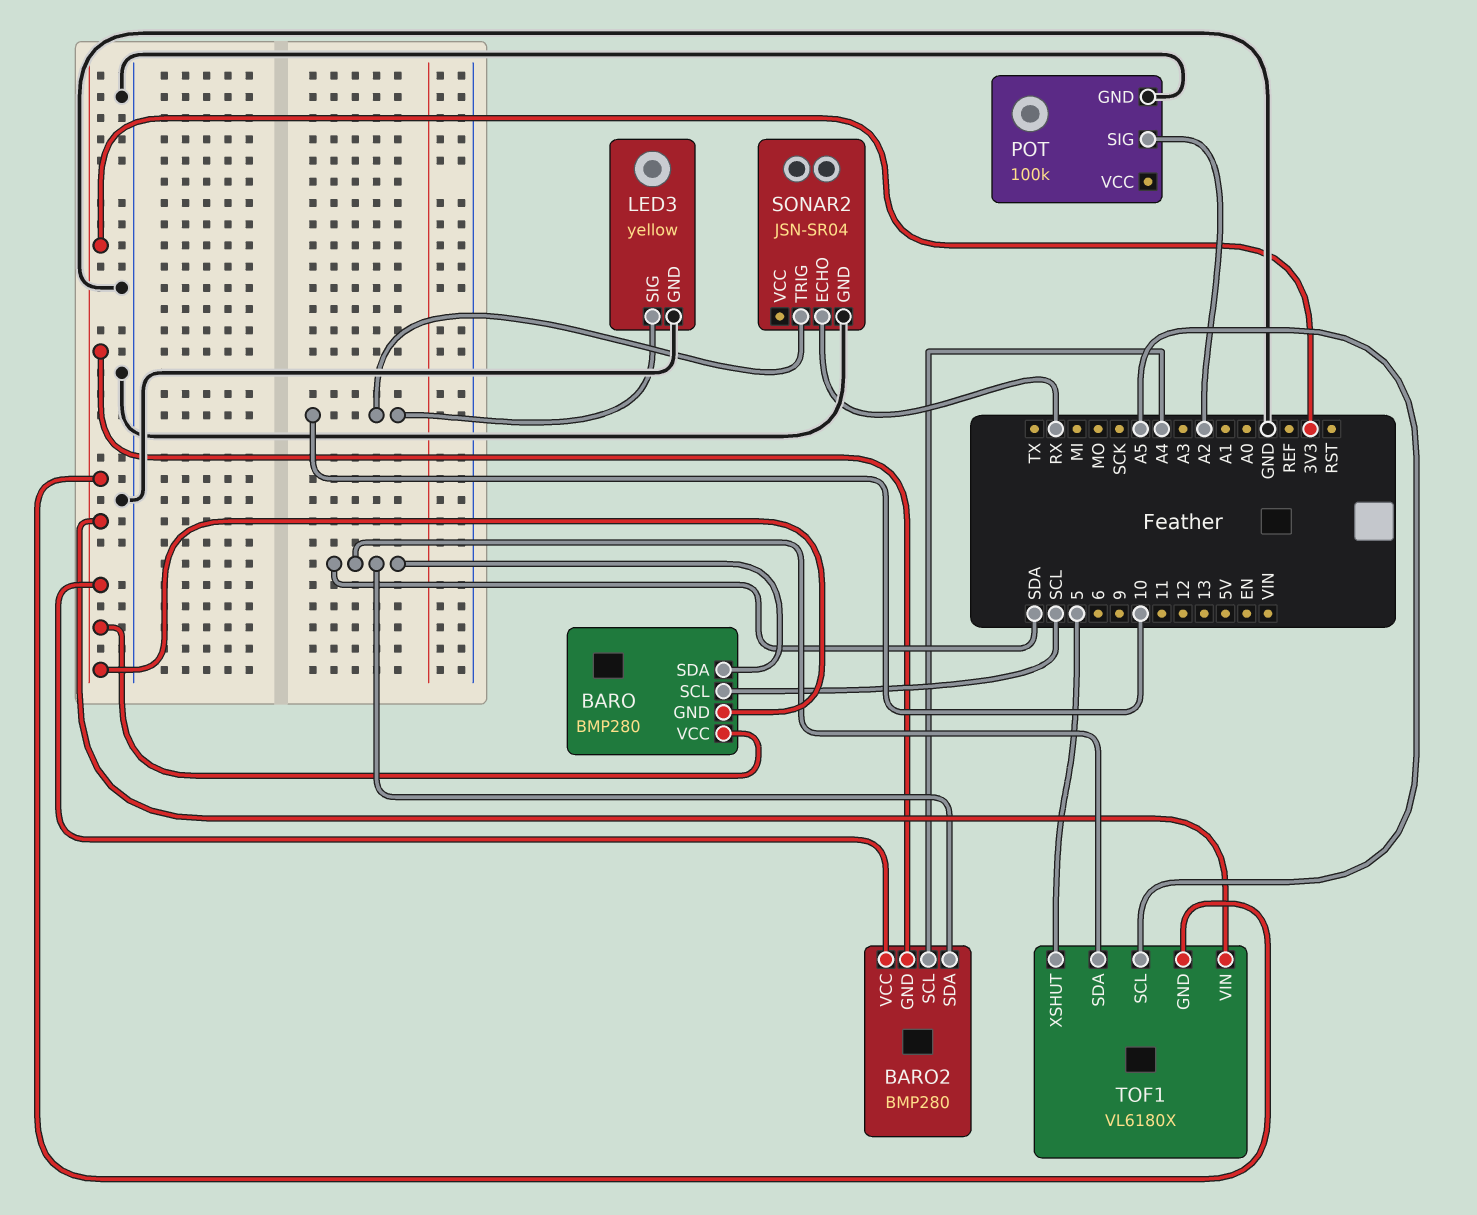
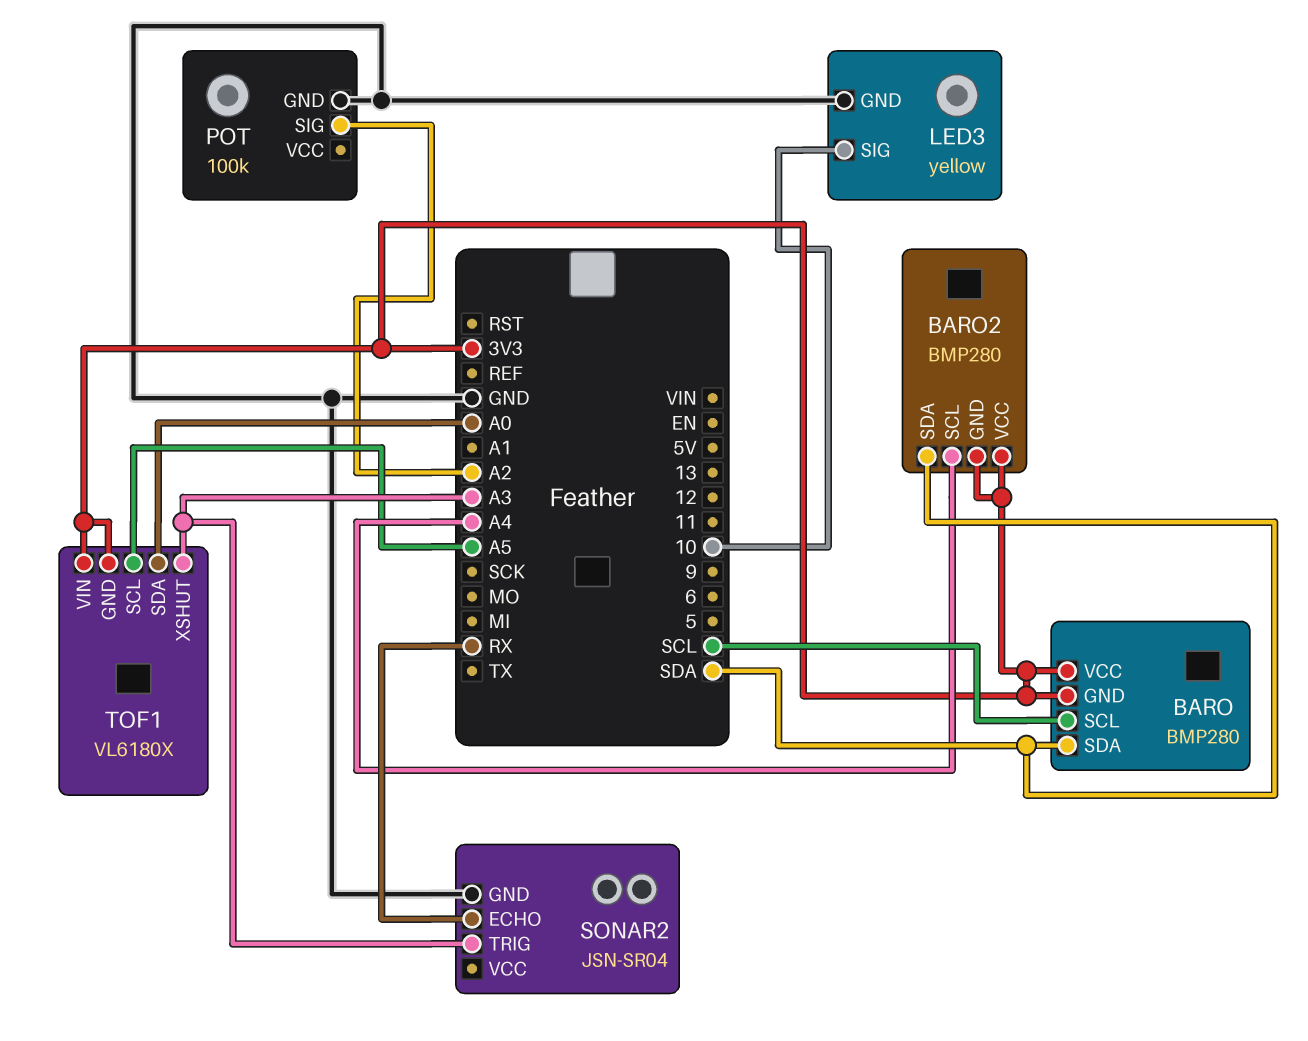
SONAR2 pin TRIG: 10 -> A3
TOF1 pin SDA: SDA -> A0
TOF1 pin XSHUT: 5 -> A3

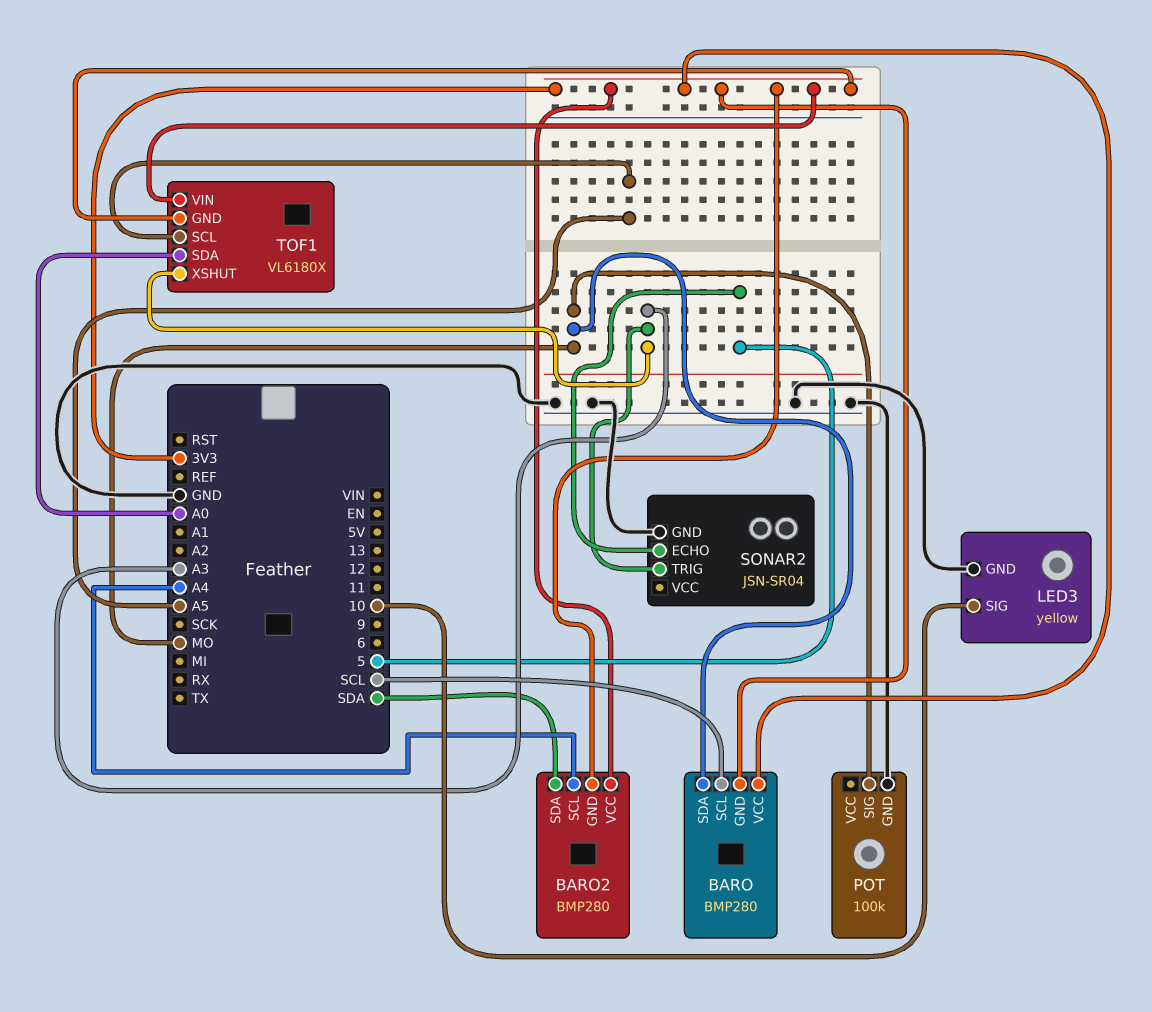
BARO pin SDA: SDA -> MO
POT pin SIG: A2 -> MO
SONAR2 pin ECHO: RX -> 5

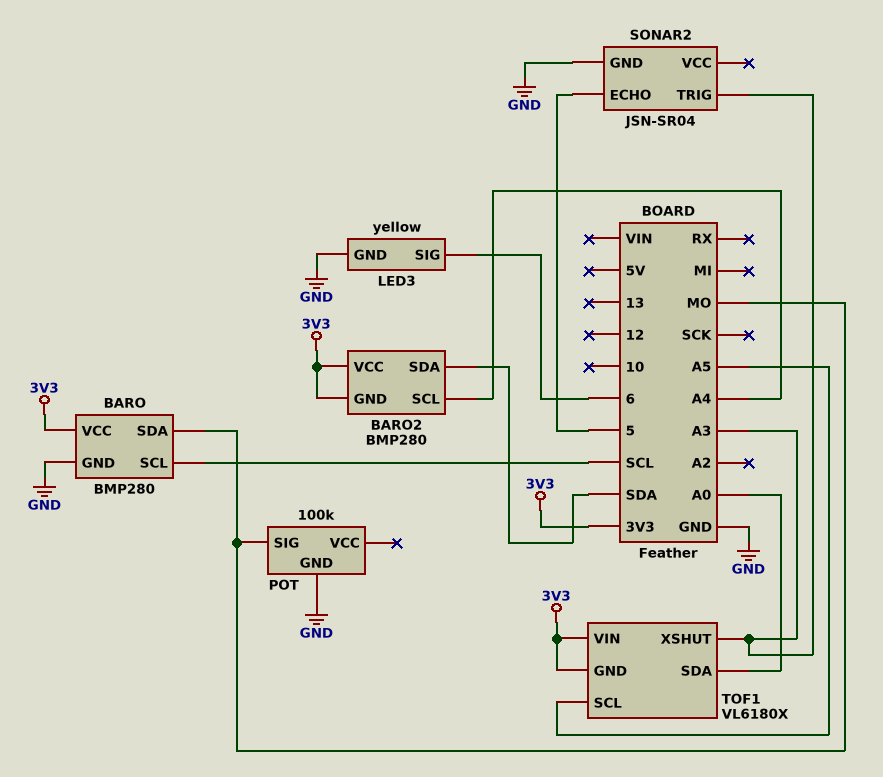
BARO pin GND: 3V3 -> GND
LED3 pin SIG: 10 -> 6

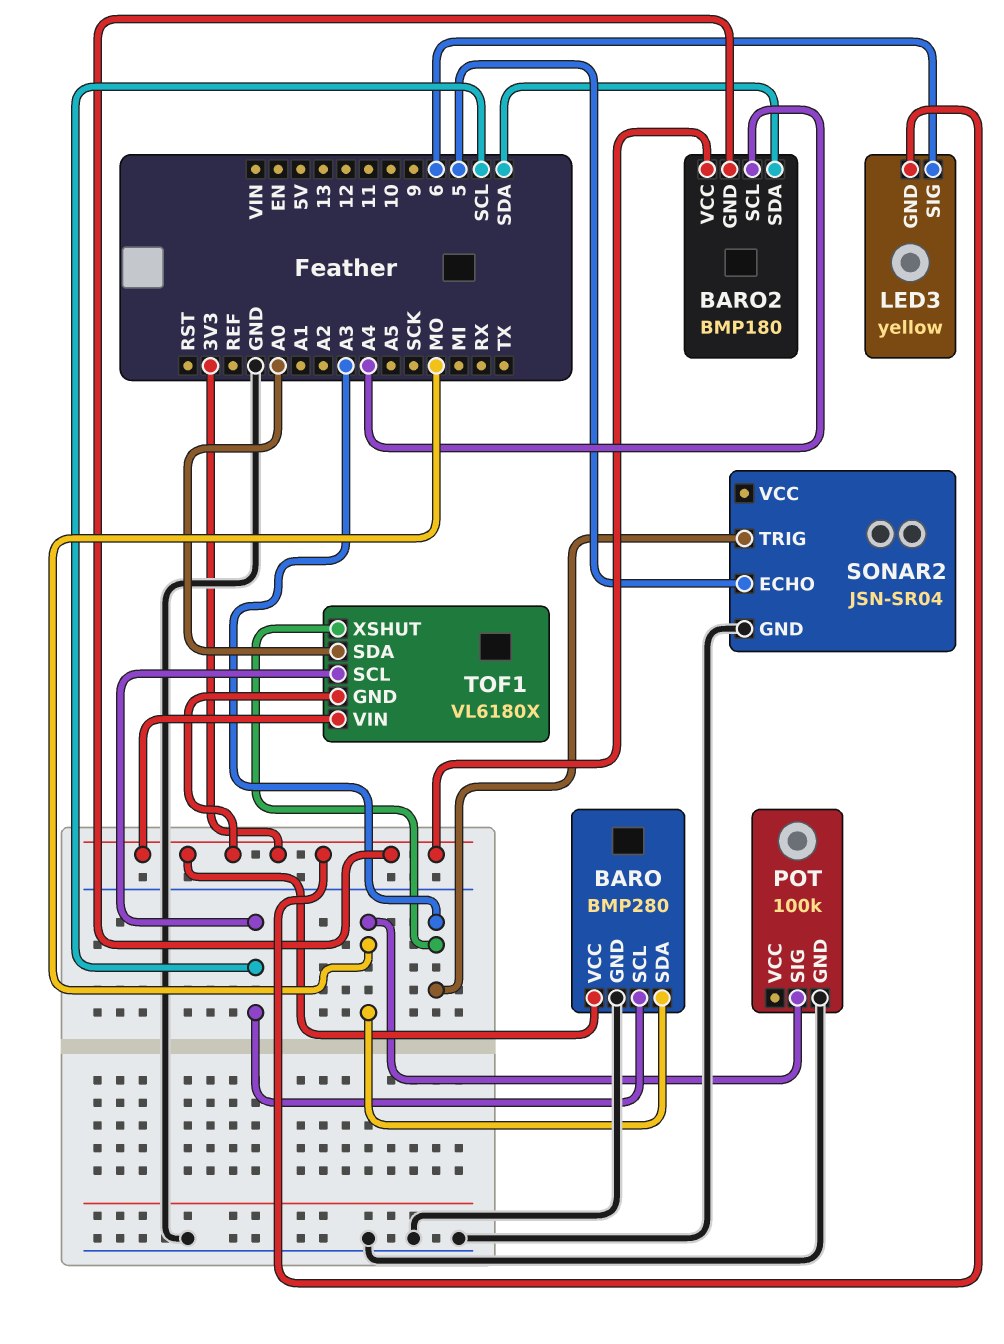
BARO2: BMP280 -> BMP180
LED3 pin GND: GND -> 3V3
TOF1 pin SCL: A5 -> SCL

